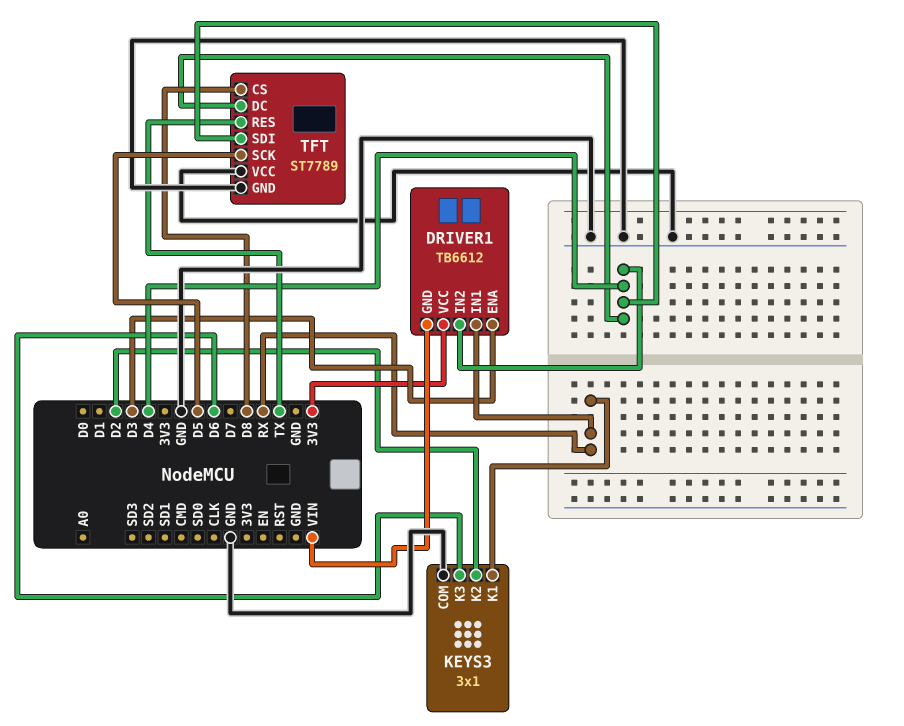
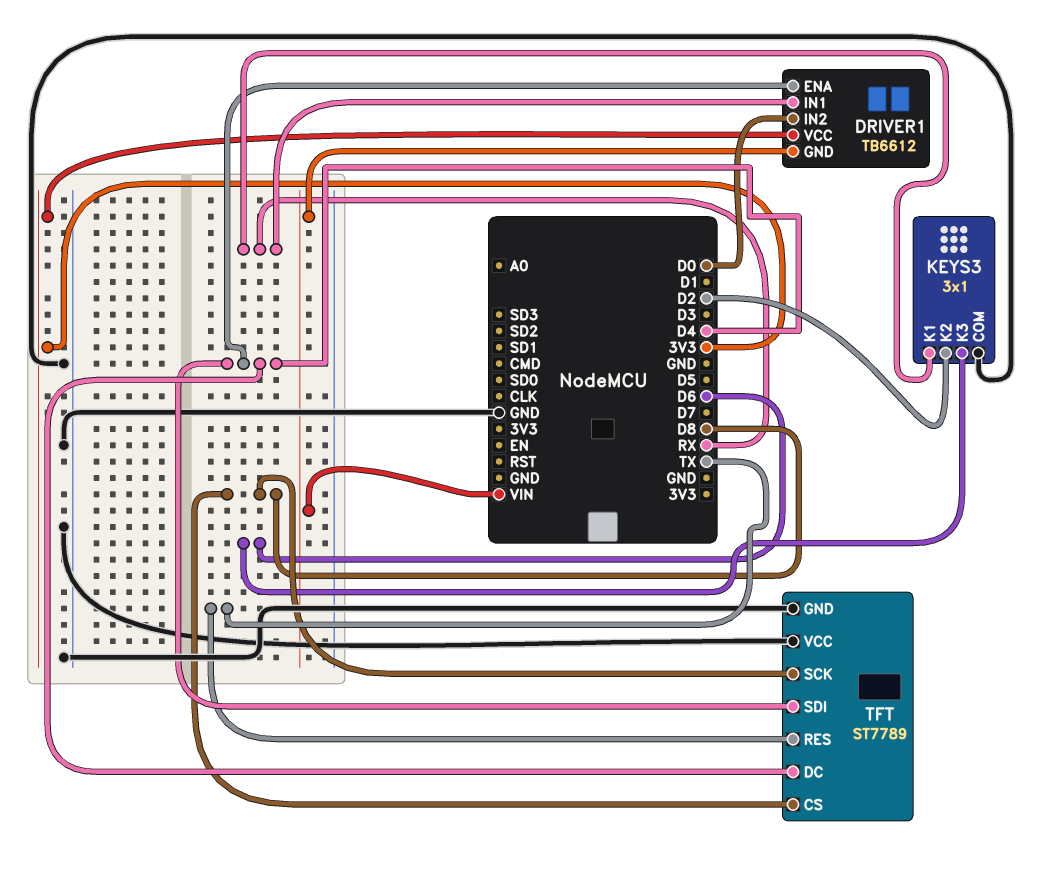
DRIVER1 pin ENA: D3 -> D4
DRIVER1 pin IN2: D4 -> D0
TFT pin SCK: D5 -> D8

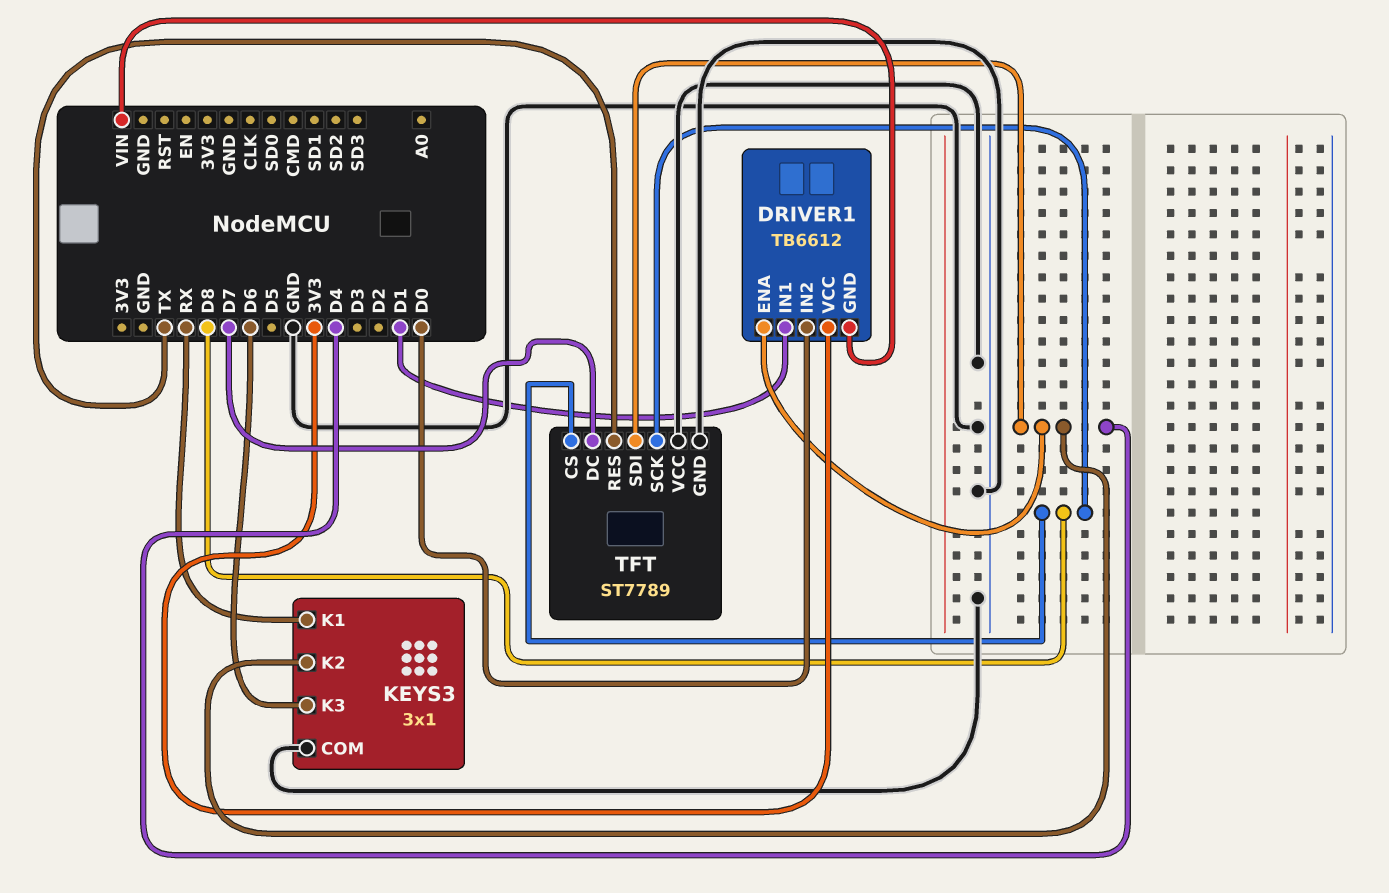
DRIVER1 pin IN1: RX -> D1
KEYS3 pin K2: D2 -> D4
TFT pin DC: D4 -> D7

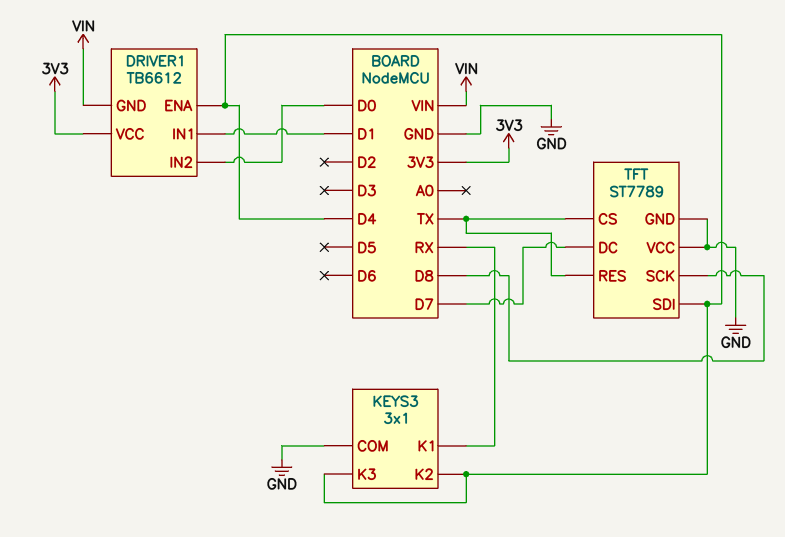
KEYS3 pin K3: D6 -> D4
TFT pin CS: D8 -> TX

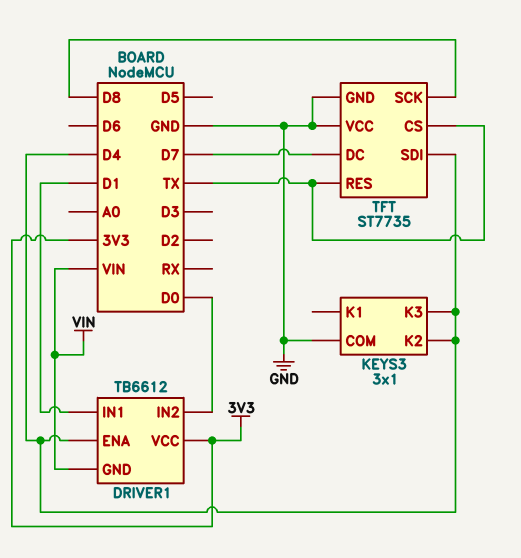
KEYS3 pin K1: RX -> none
TFT: ST7789 -> ST7735

